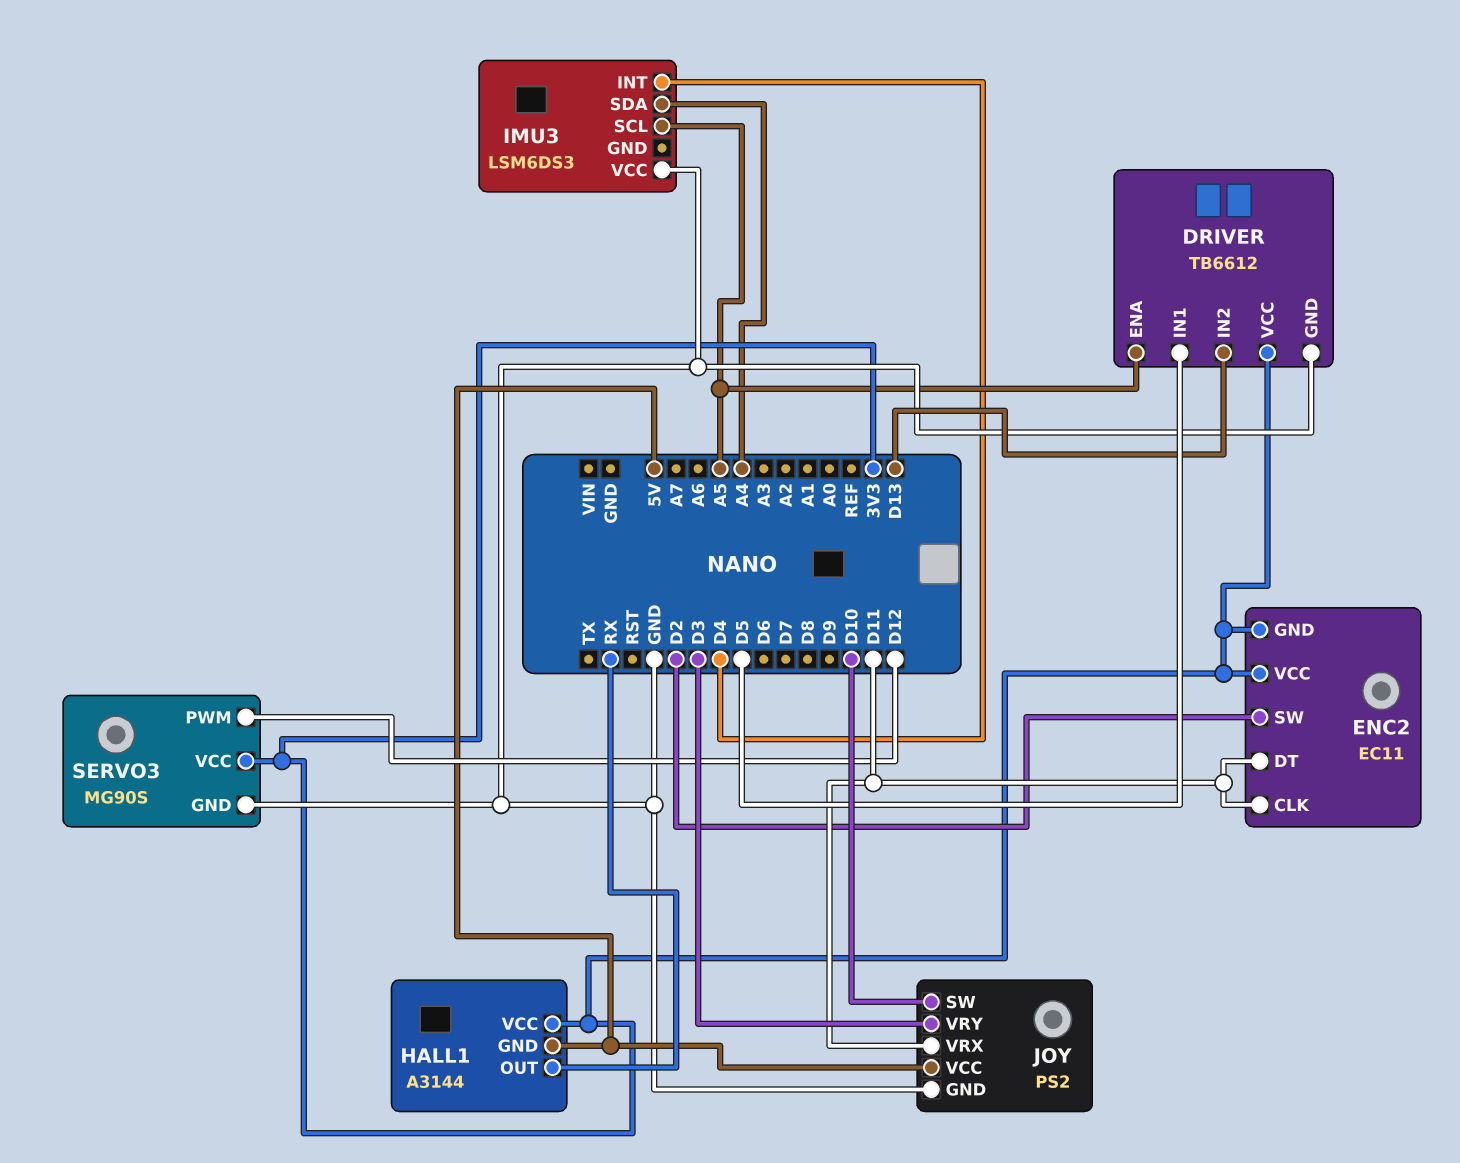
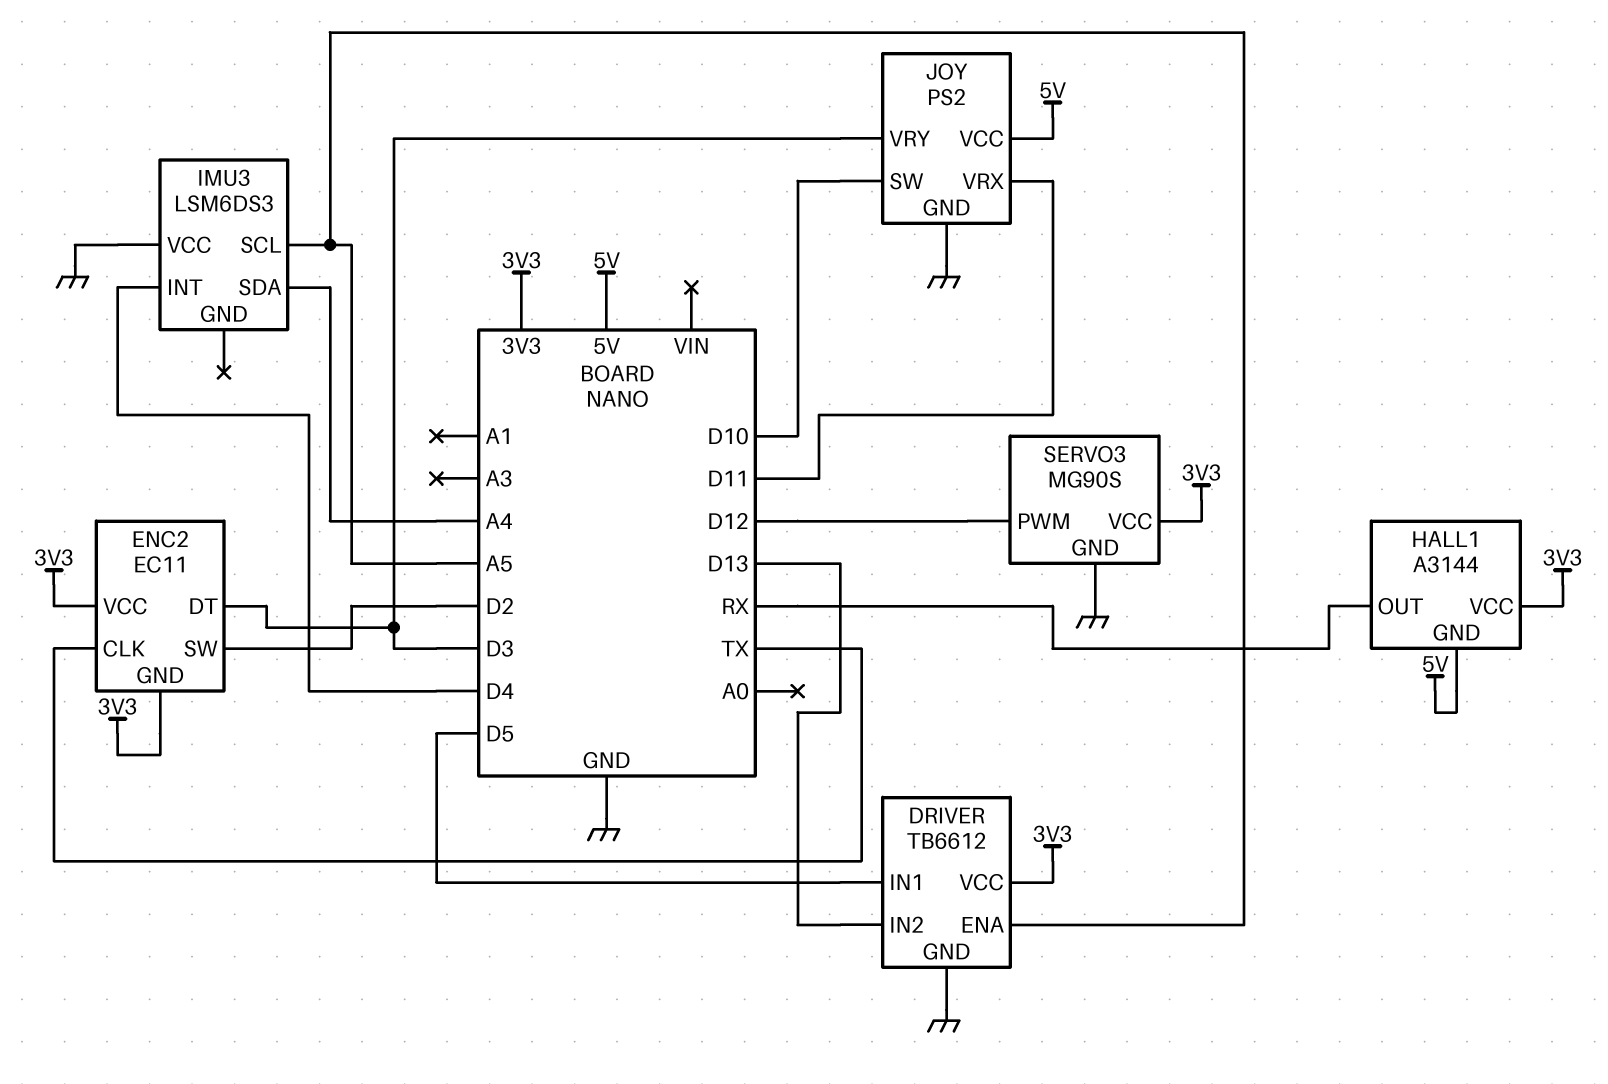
ENC2 pin CLK: D11 -> TX
ENC2 pin DT: D11 -> D3

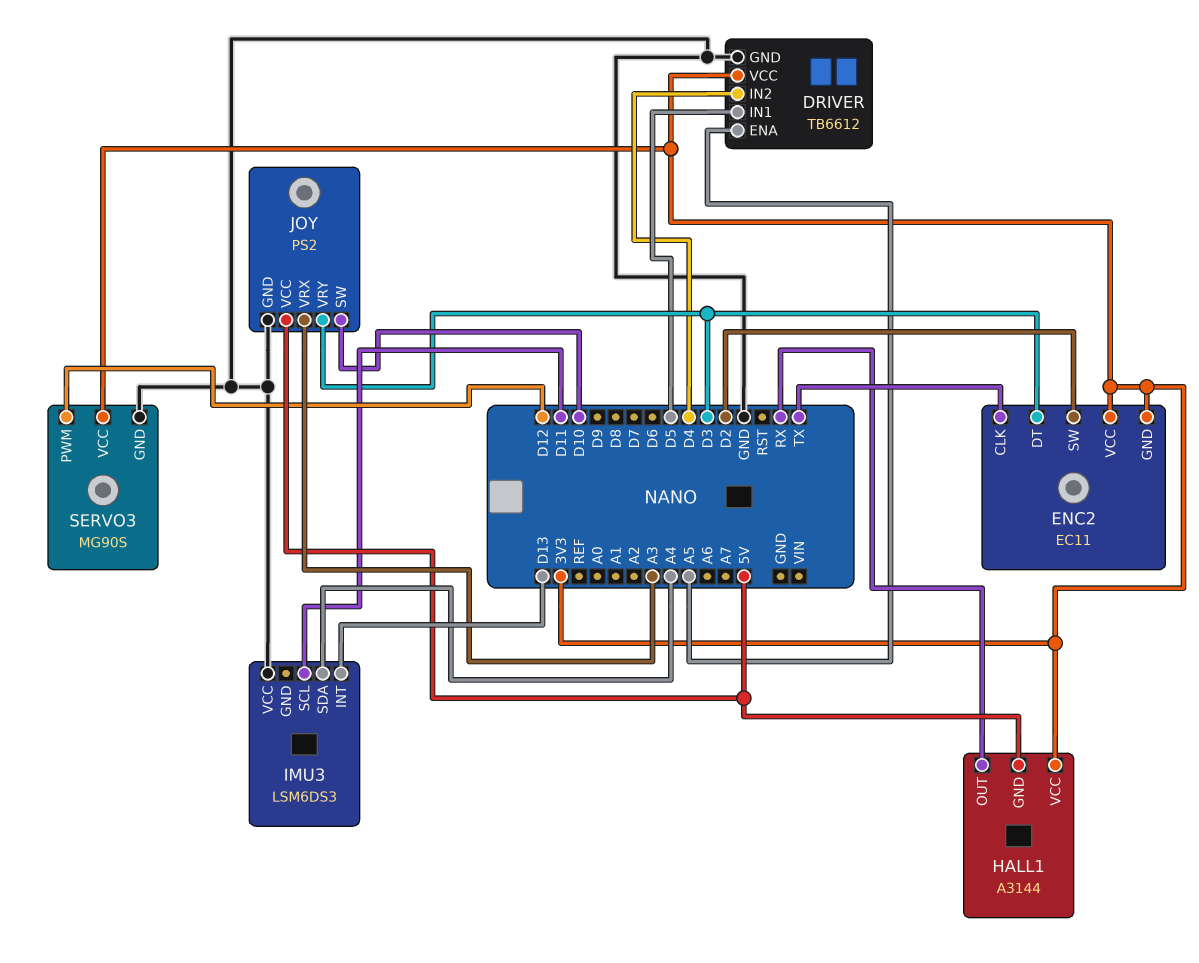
DRIVER pin IN2: D13 -> D4
IMU3 pin INT: D4 -> D13
IMU3 pin SCL: A5 -> D11
JOY pin VRX: D11 -> A3

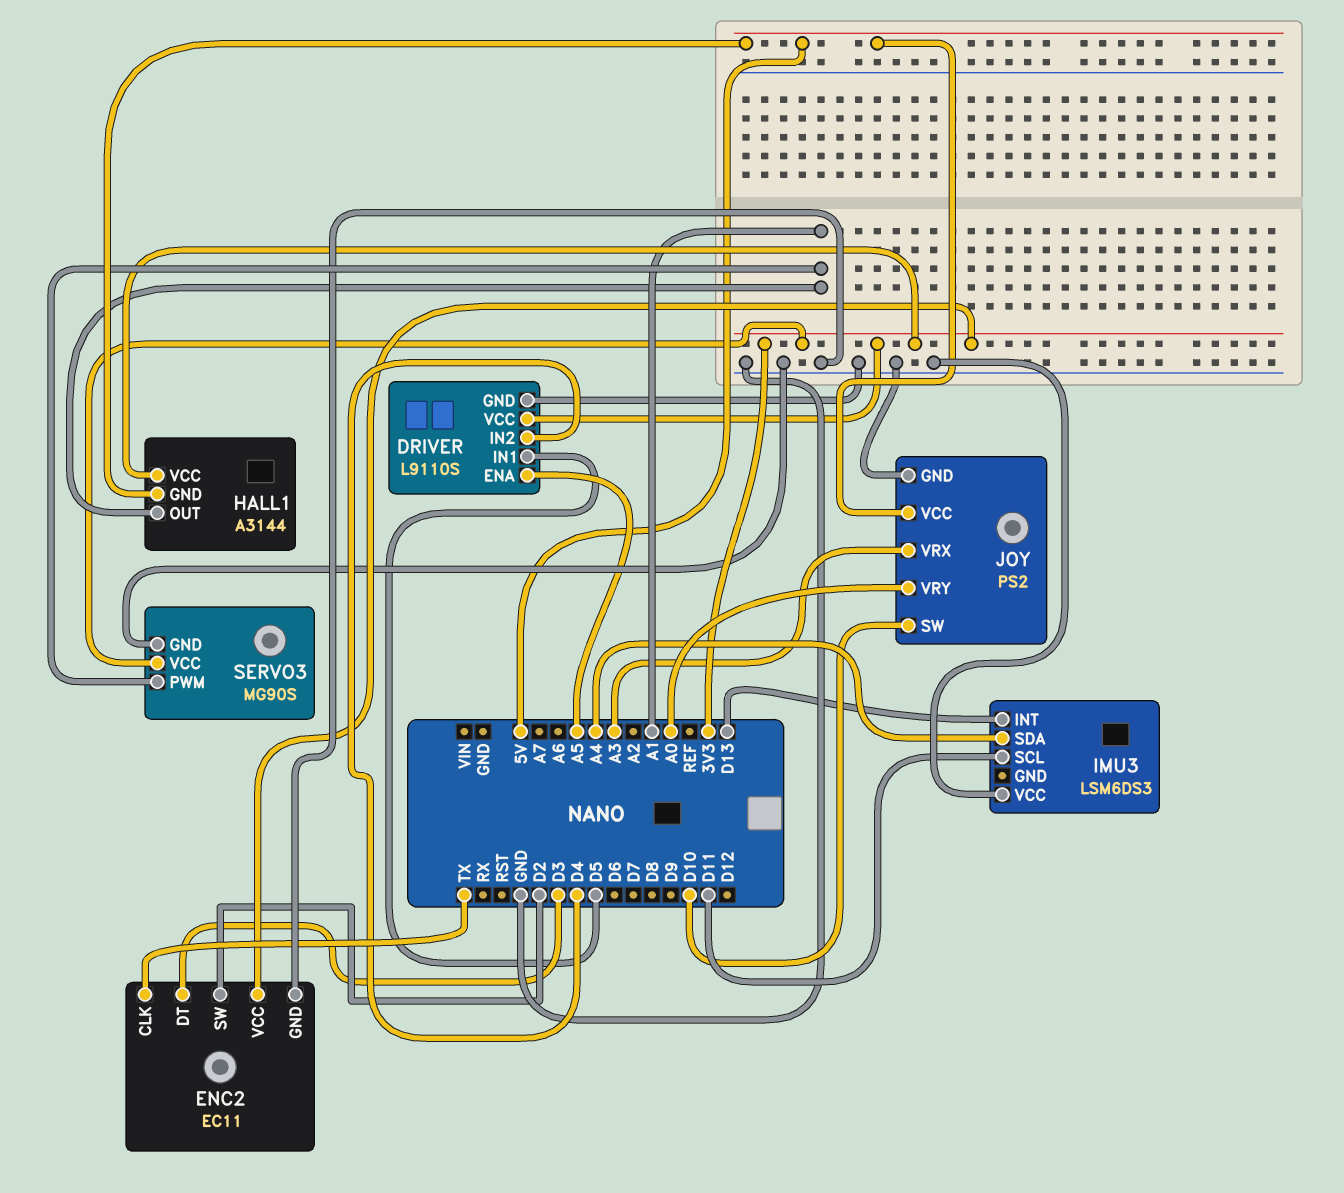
DRIVER: TB6612 -> L9110S
ENC2 pin GND: 3V3 -> GND
HALL1 pin OUT: RX -> A1
JOY pin VRY: D3 -> A0
SERVO3 pin PWM: D12 -> A1

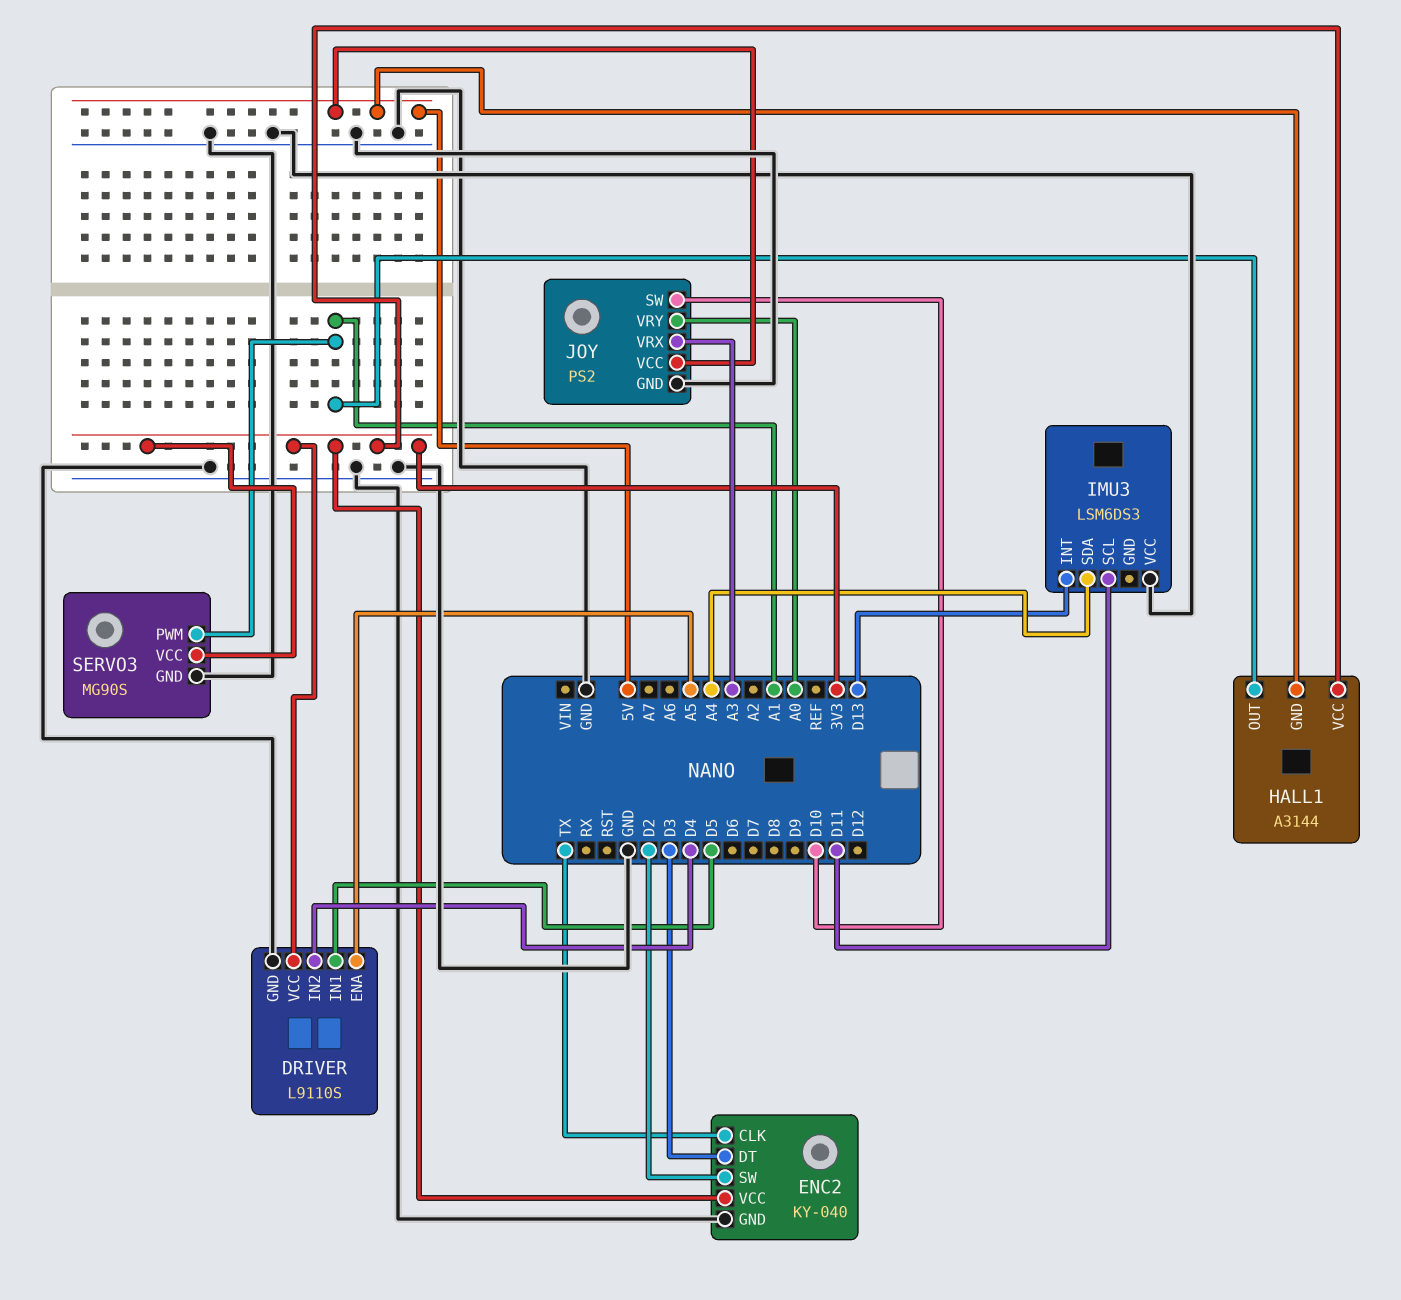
ENC2: EC11 -> KY-040

